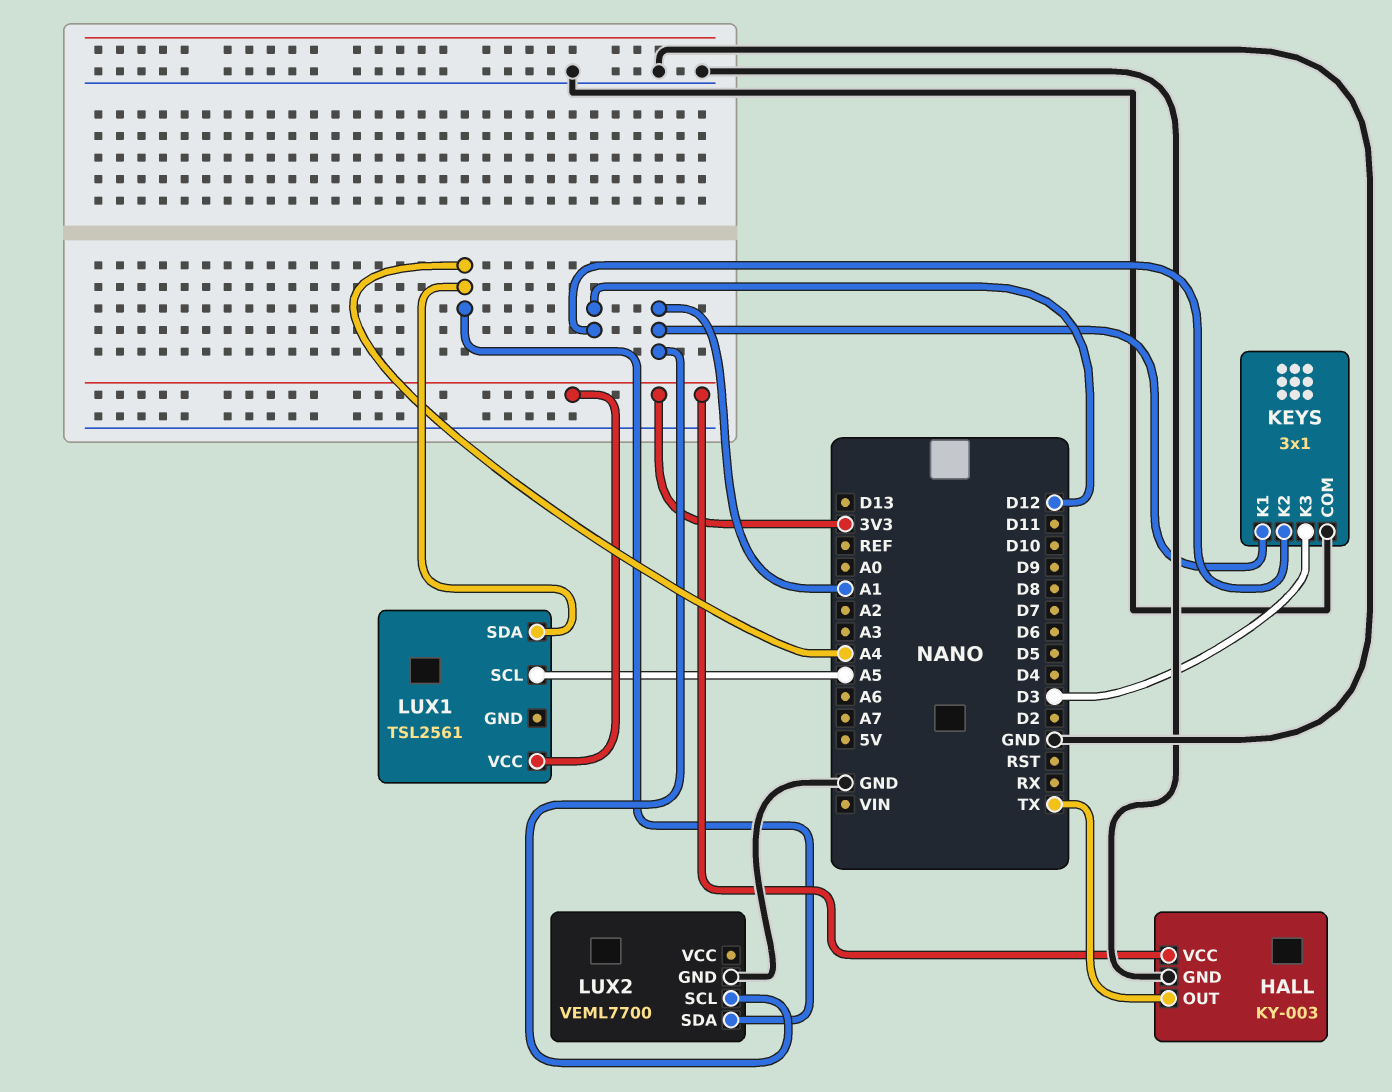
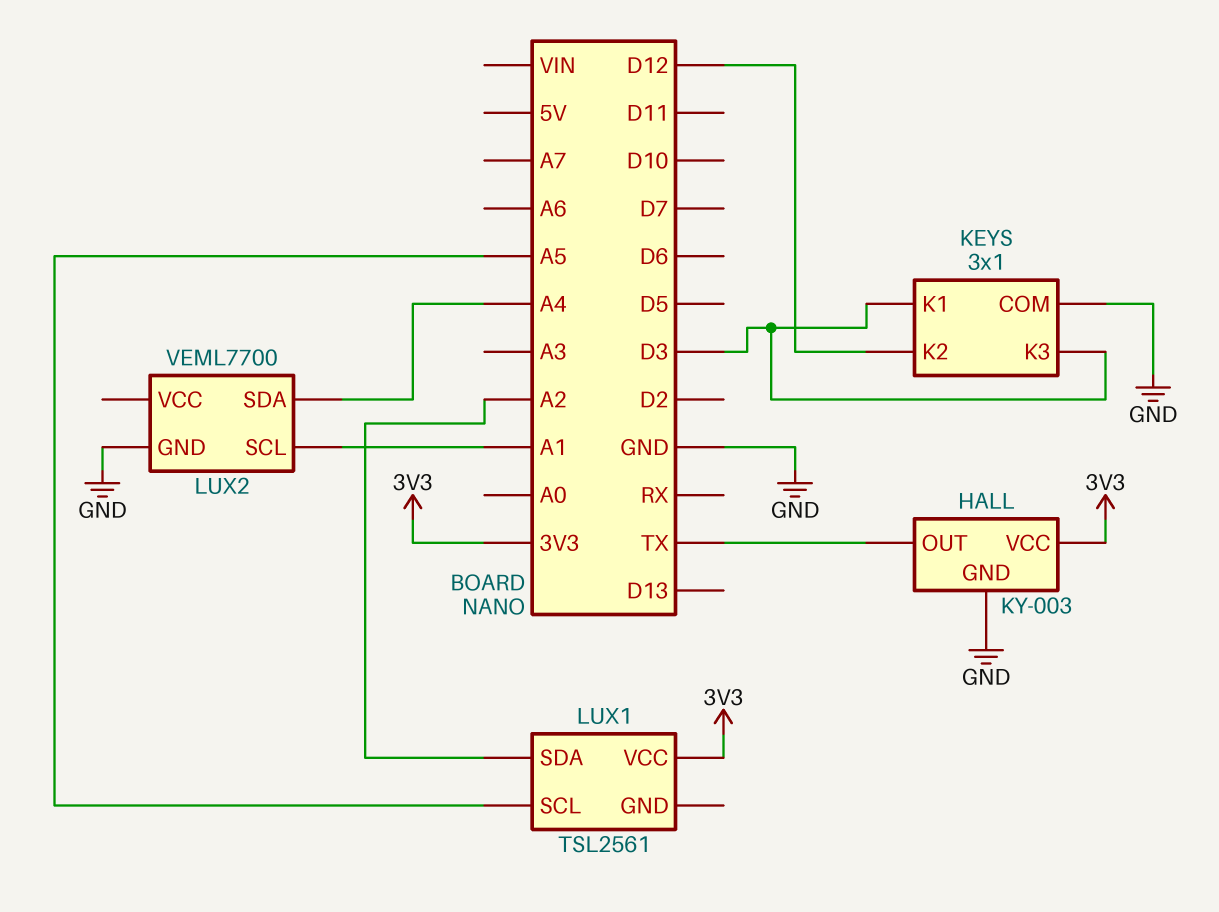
KEYS pin K1: A1 -> D3
LUX1 pin SDA: A4 -> A2

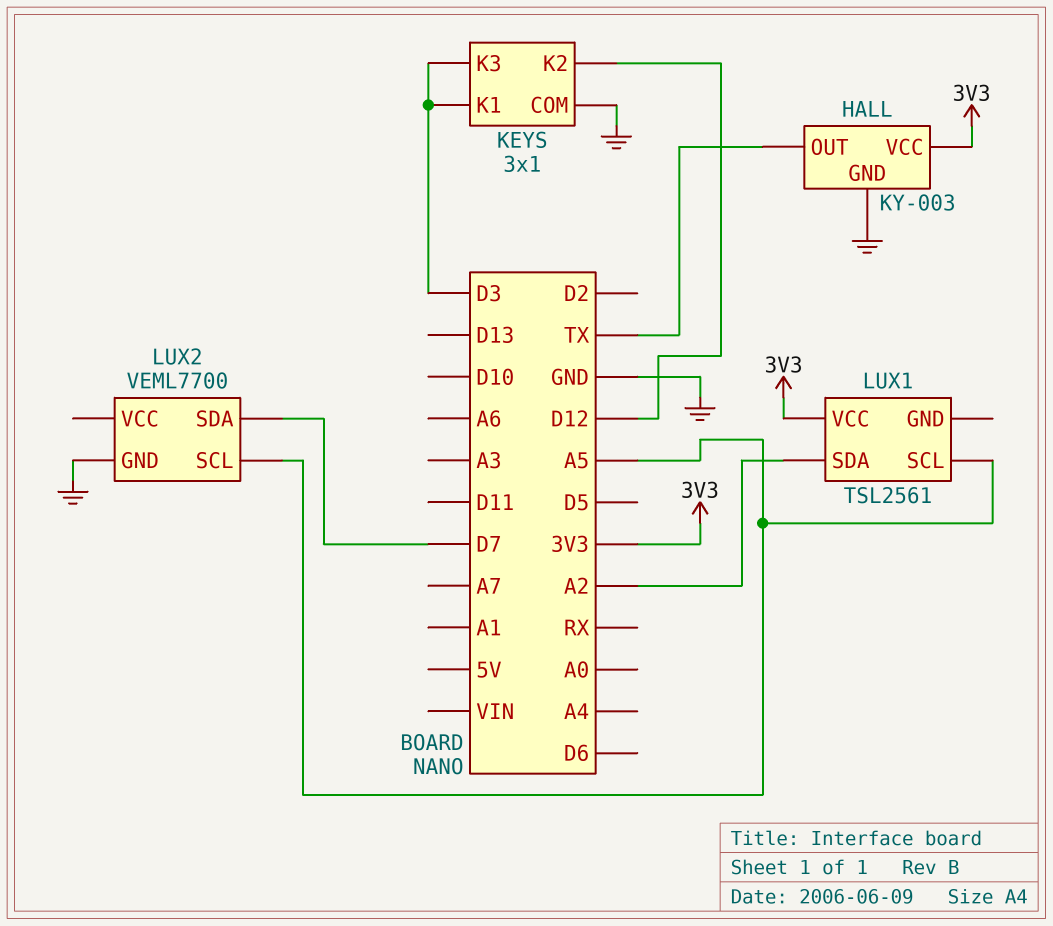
LUX2 pin SCL: A1 -> A5
LUX2 pin SDA: A4 -> D7

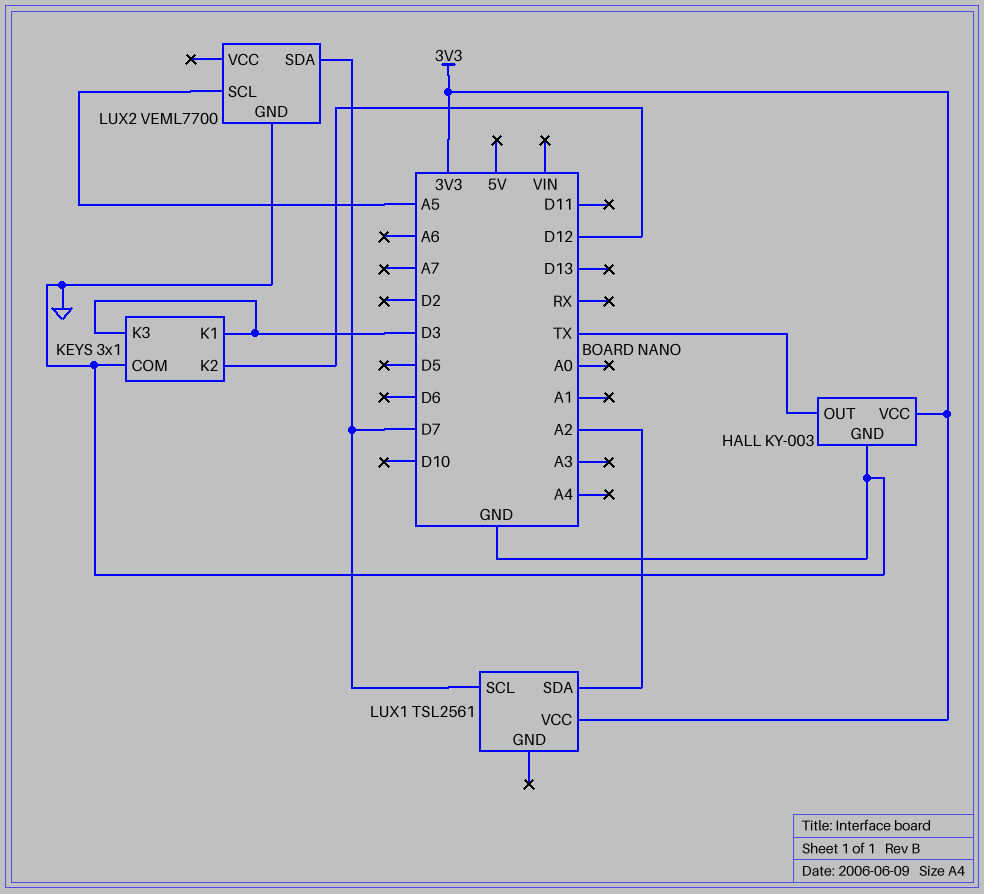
LUX1 pin SCL: A5 -> D7

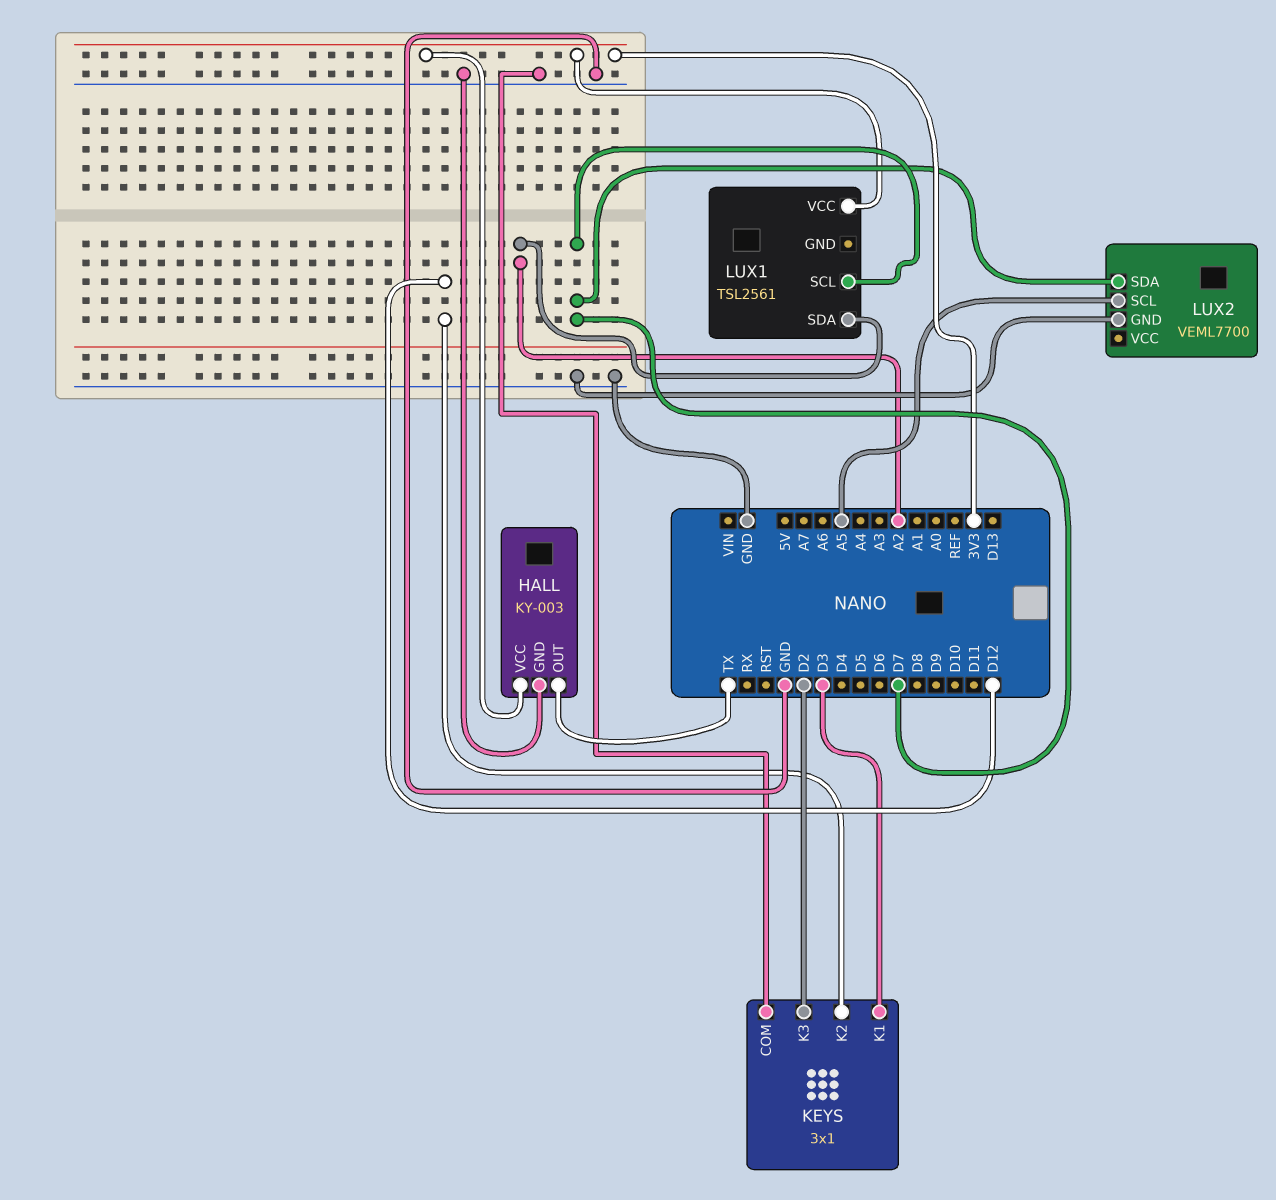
KEYS pin K3: D3 -> D2

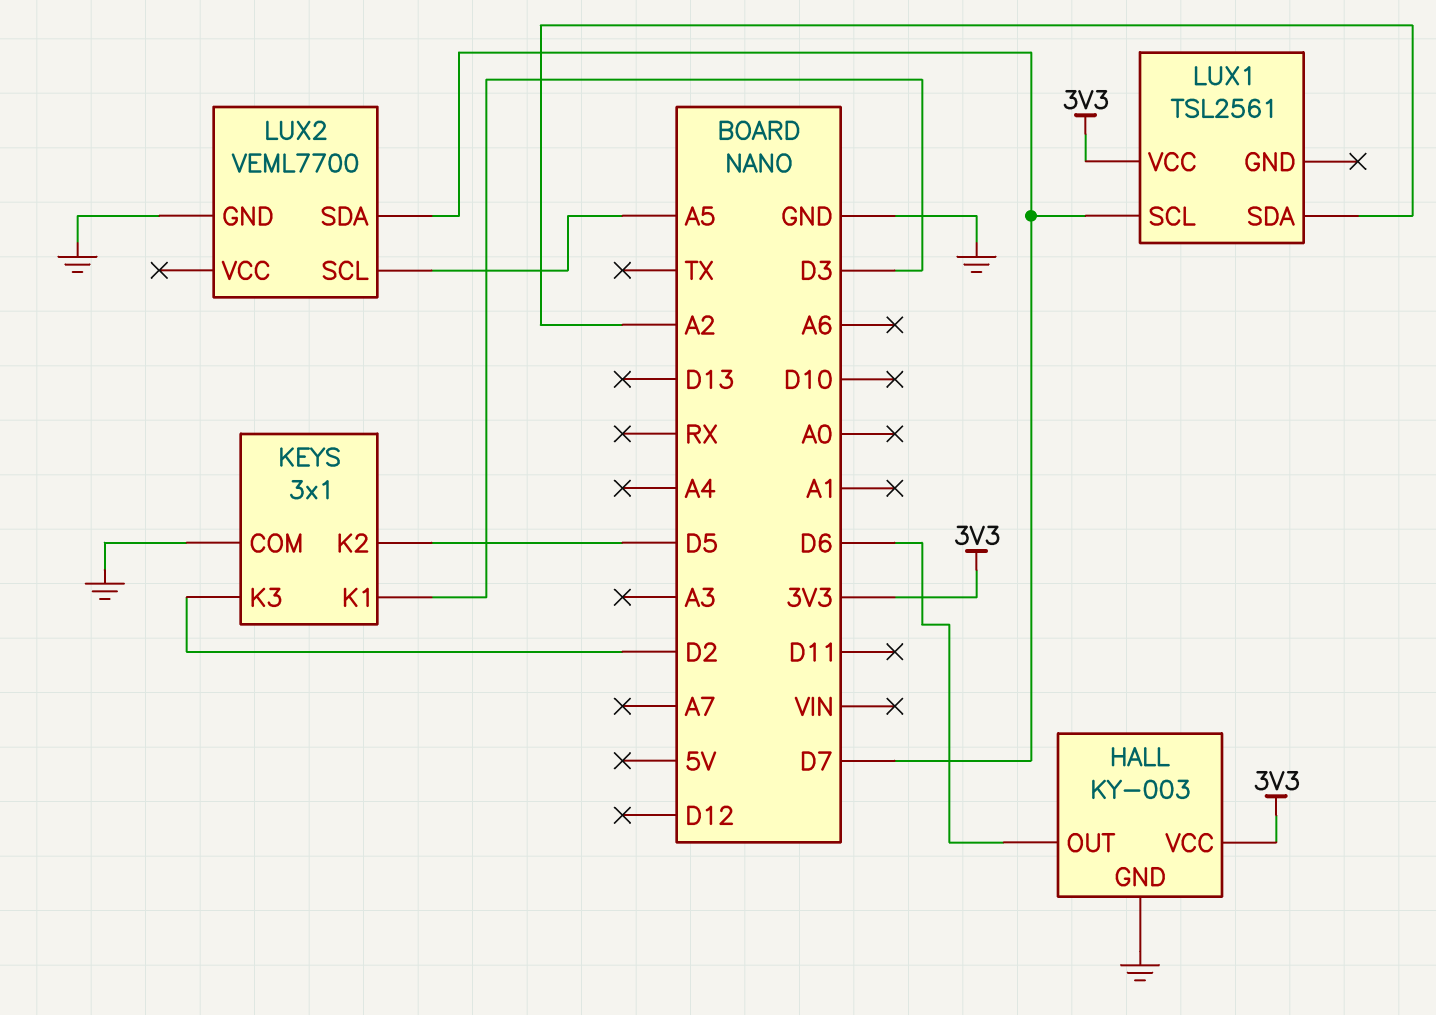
HALL pin OUT: TX -> D6
KEYS pin K2: D12 -> D5

